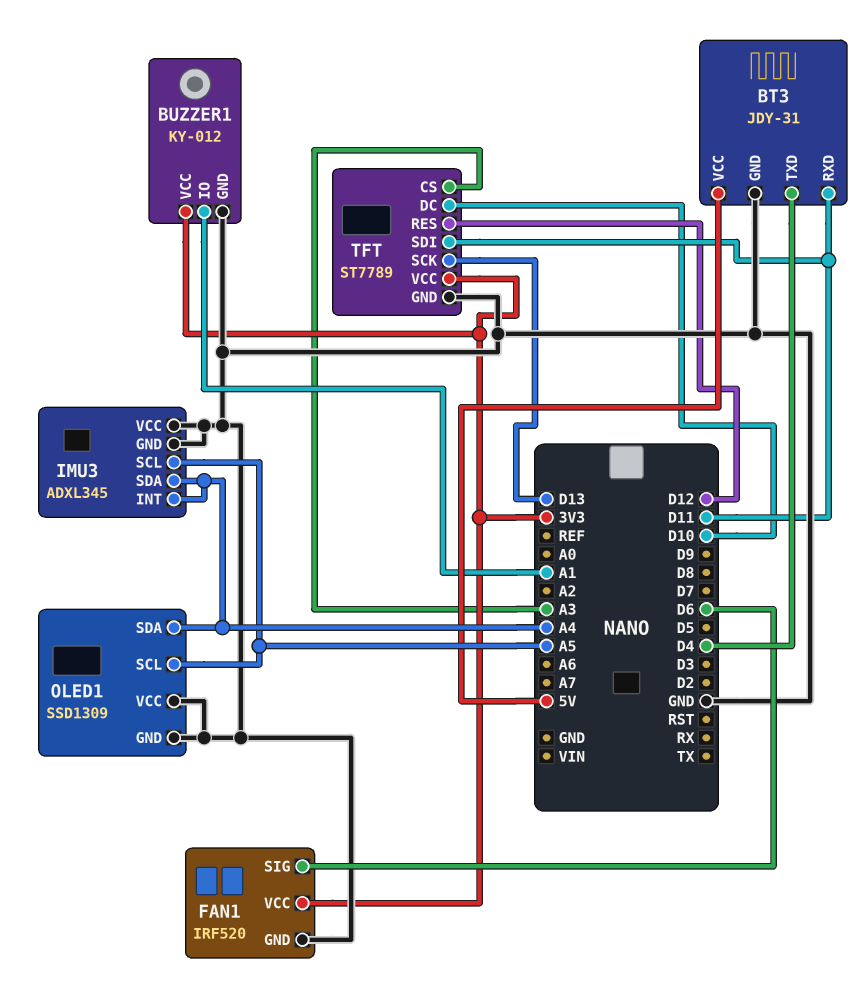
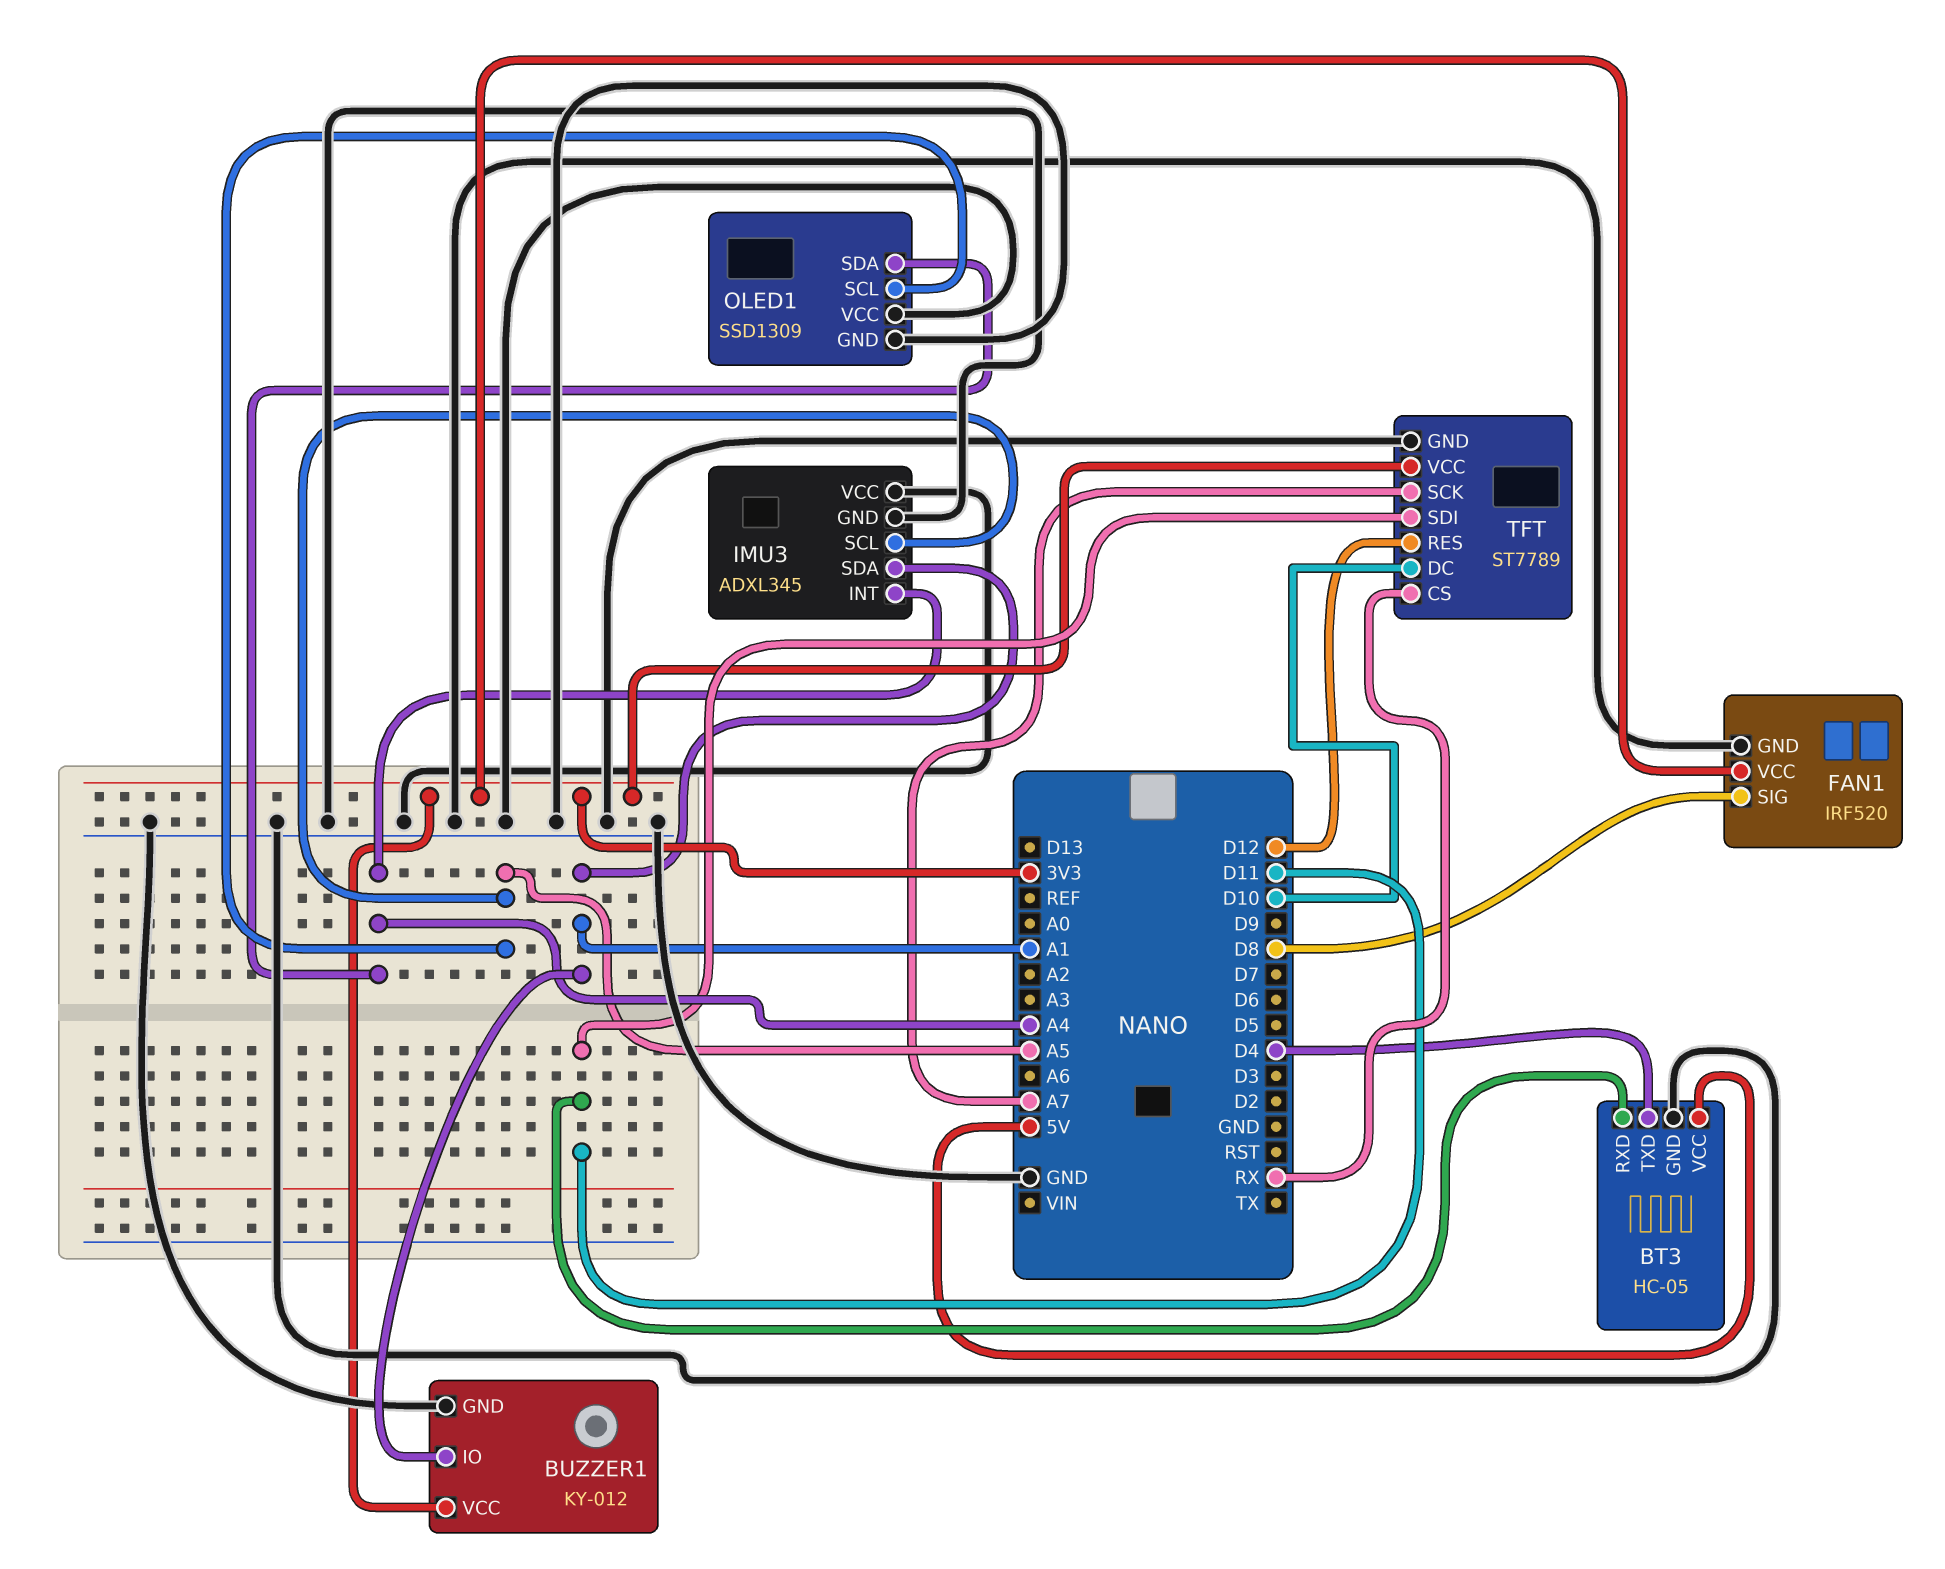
BT3: JDY-31 -> HC-05
FAN1 pin SIG: D6 -> D8
IMU3 pin SDA: A4 -> A1
TFT pin CS: A3 -> RX
TFT pin SCK: D13 -> A7

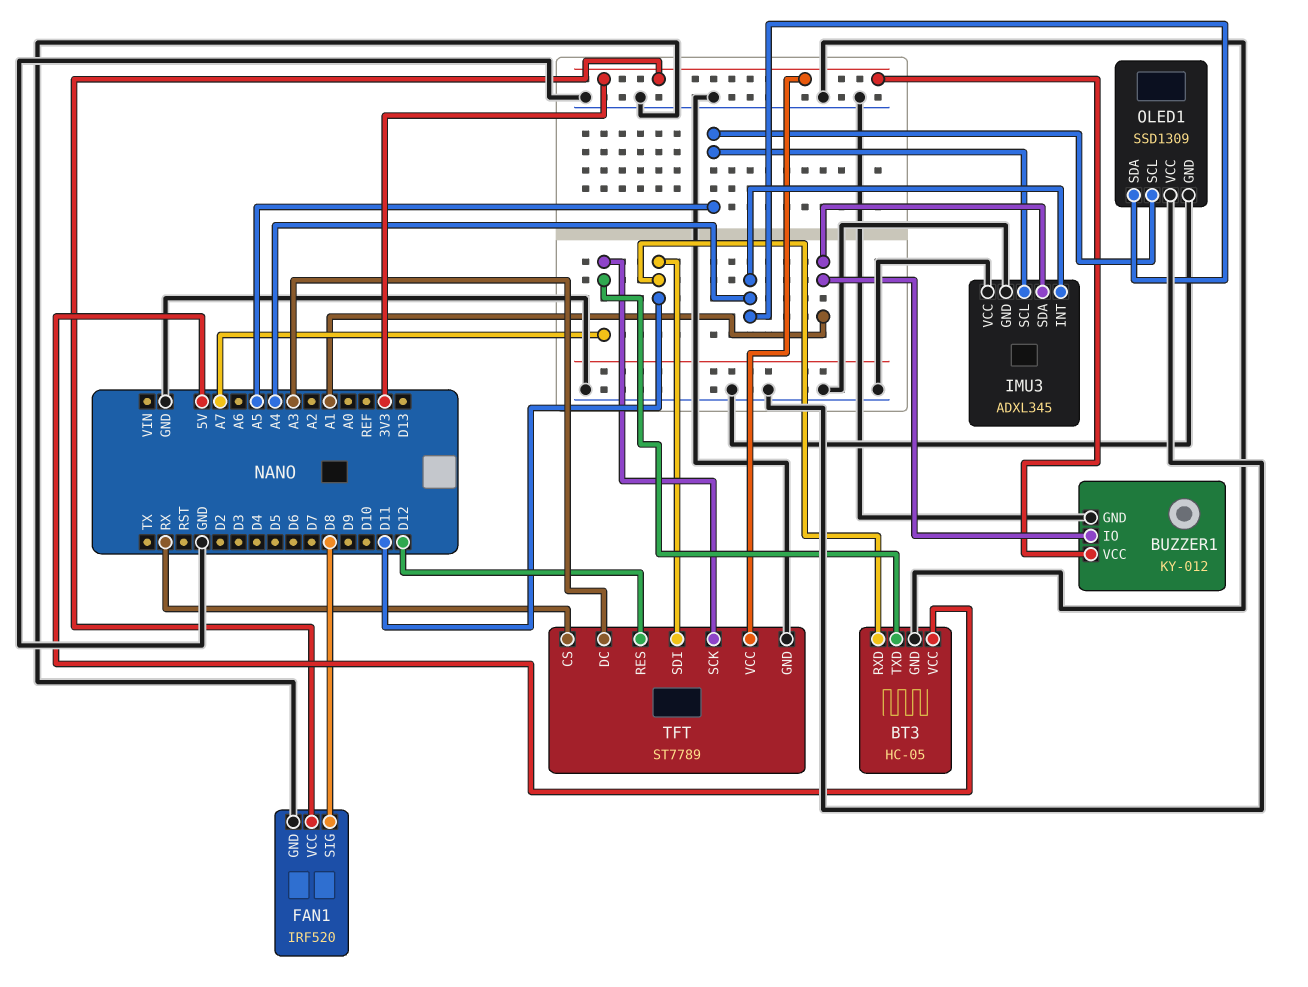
BT3 pin TXD: D4 -> A7
TFT pin DC: D10 -> A3

